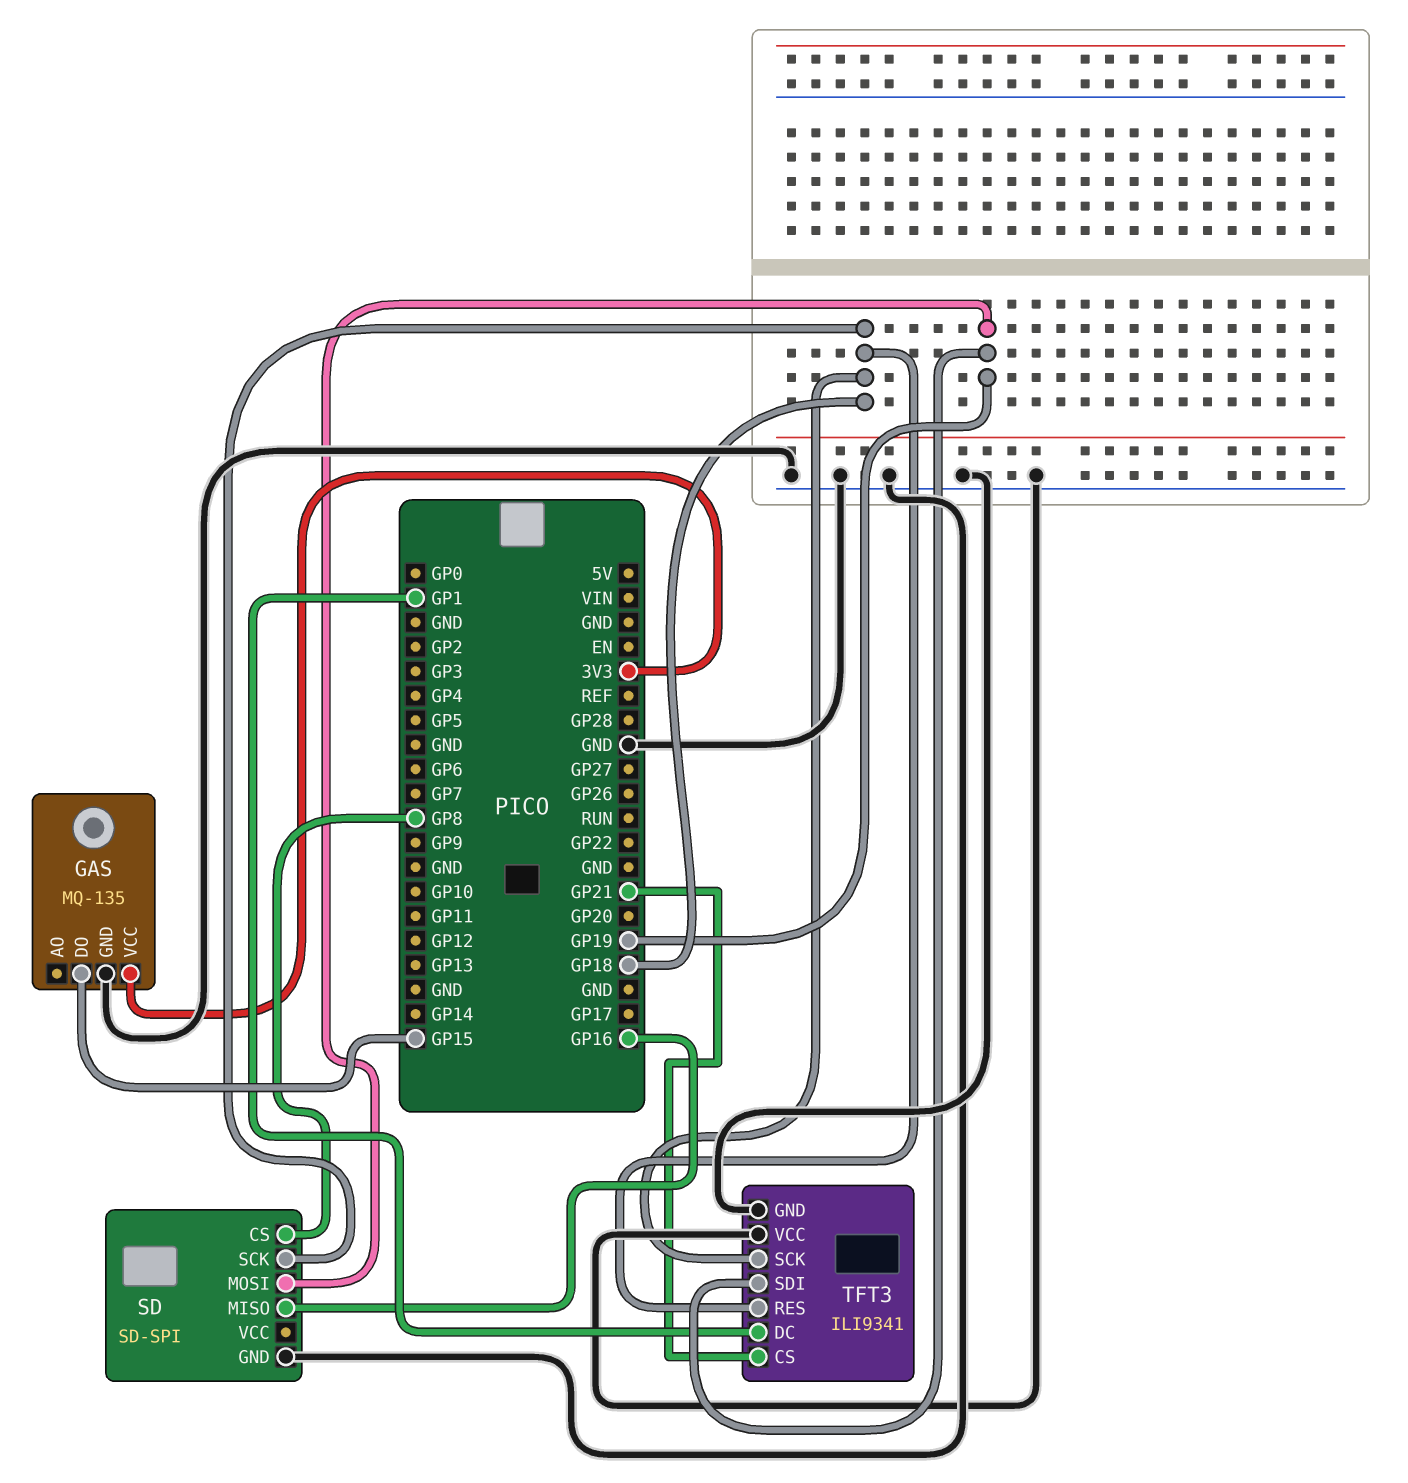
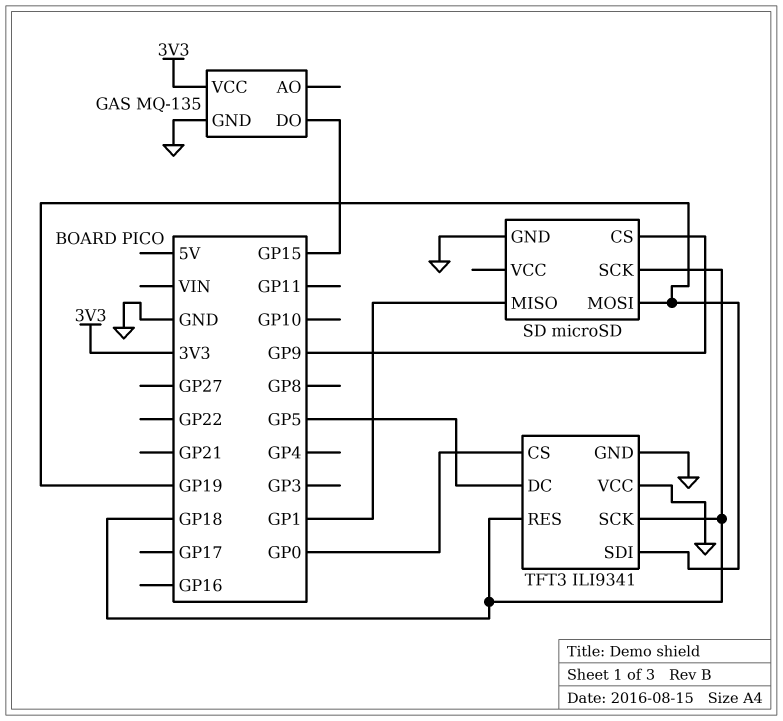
SD: SD-SPI -> microSD
SD pin CS: GP8 -> GP9
SD pin MISO: GP16 -> GP1
TFT3 pin CS: GP21 -> GP0
TFT3 pin DC: GP1 -> GP5

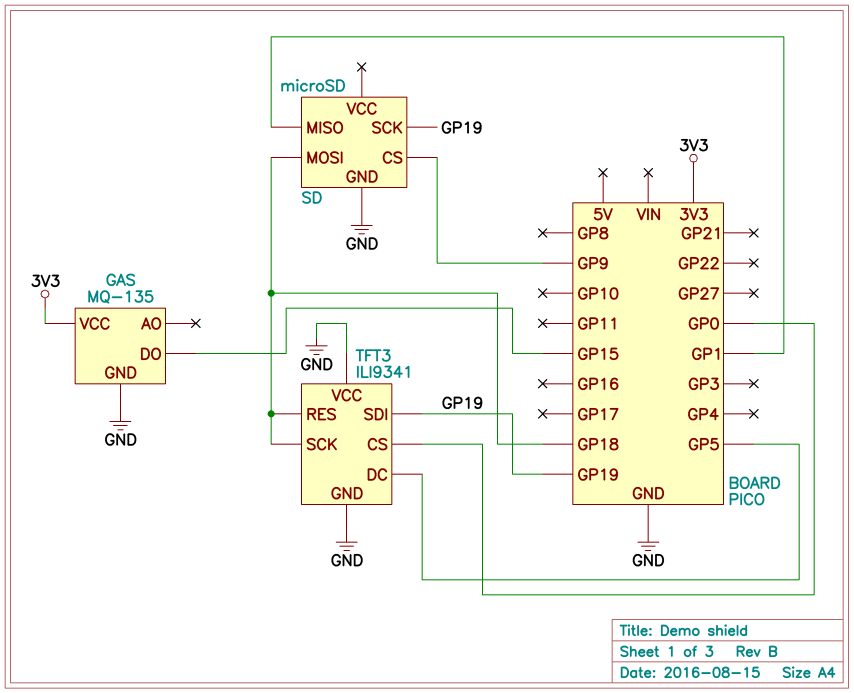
SD pin MOSI: GP19 -> GP18
SD pin SCK: GP18 -> GP19

